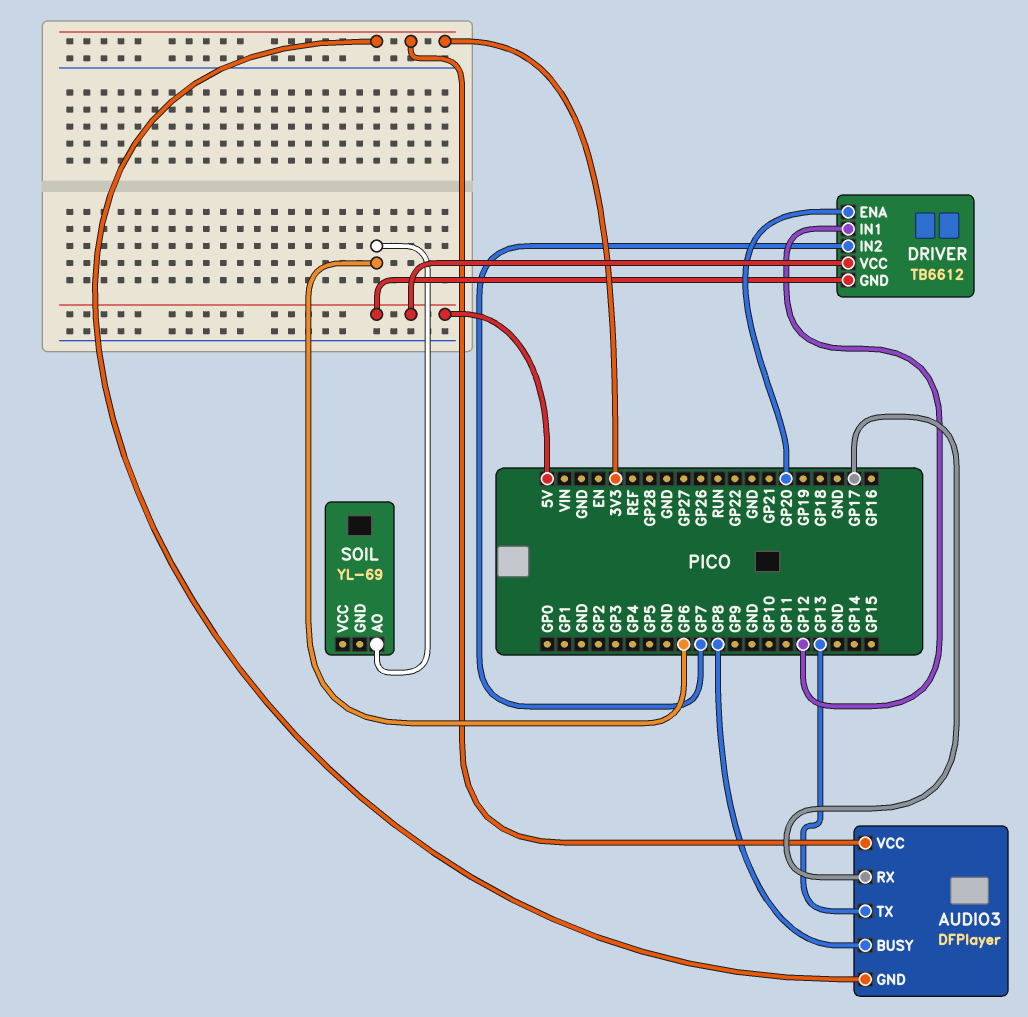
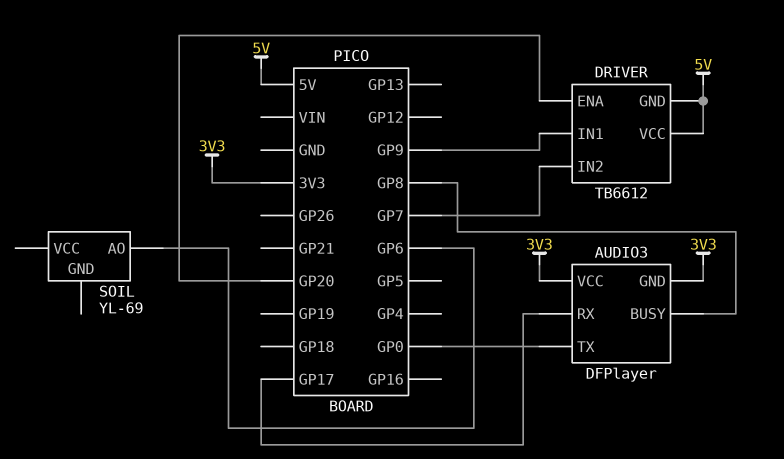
AUDIO3 pin TX: GP13 -> GP0
DRIVER pin IN1: GP12 -> GP9

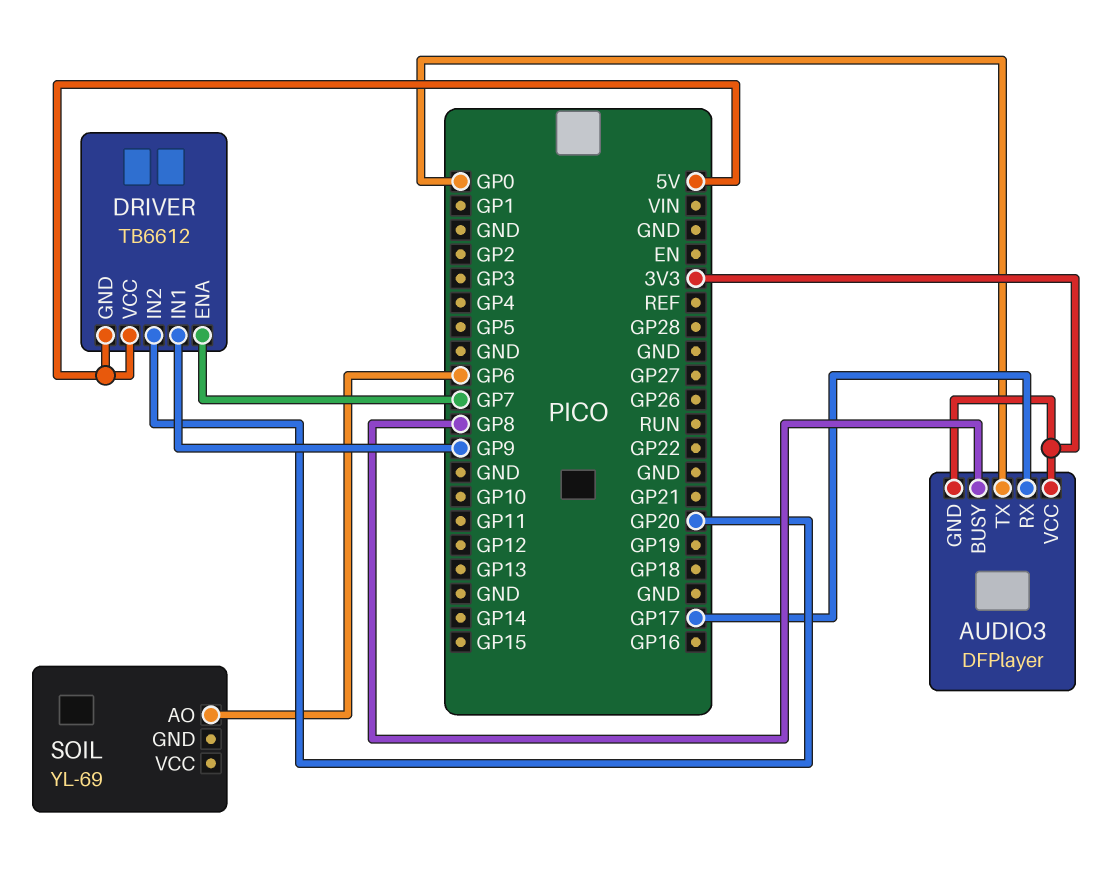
DRIVER pin ENA: GP20 -> GP7
DRIVER pin IN2: GP7 -> GP20

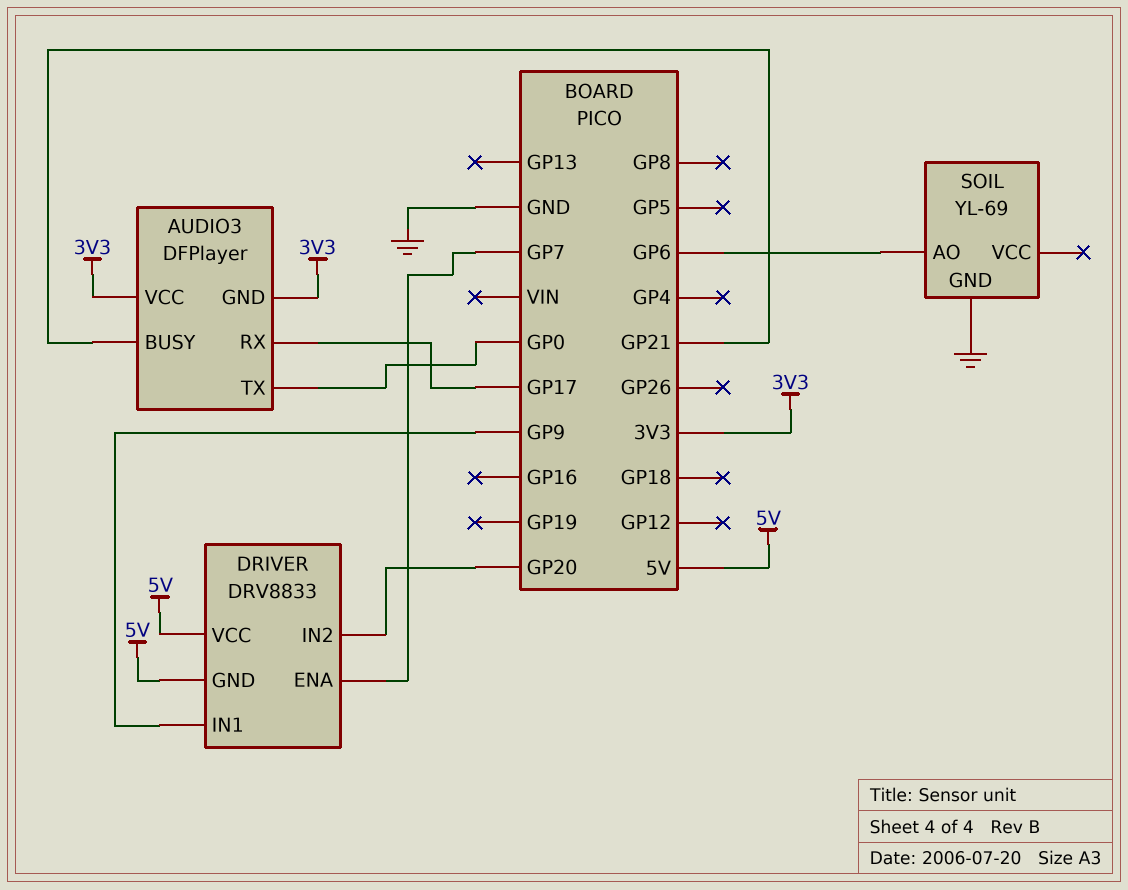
AUDIO3 pin BUSY: GP8 -> GP21
DRIVER: TB6612 -> DRV8833
SOIL pin GND: none -> GND

